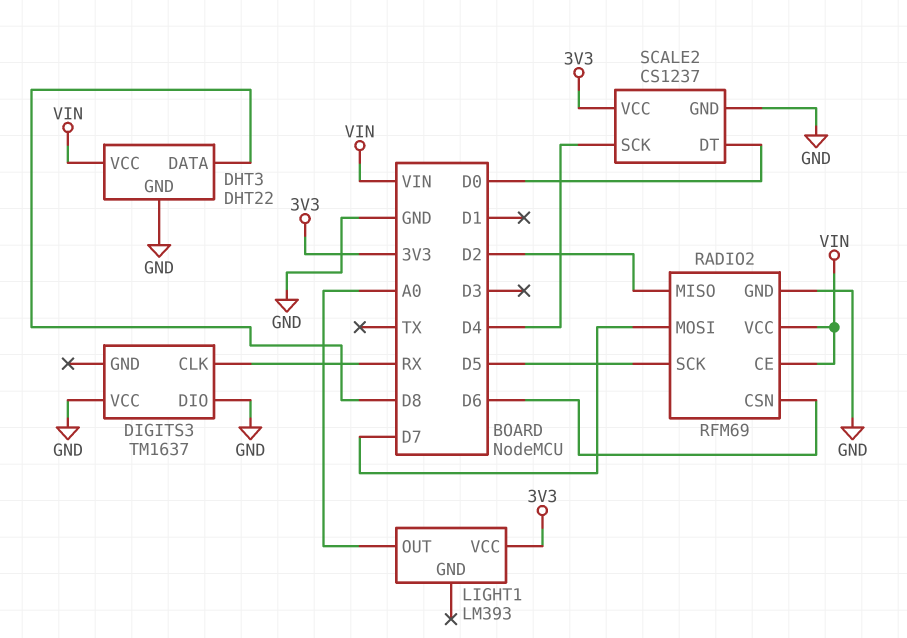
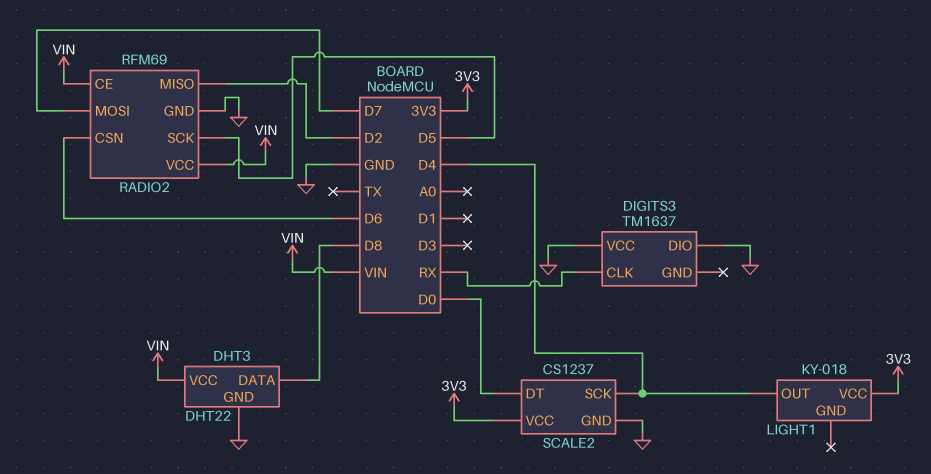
LIGHT1: LM393 -> KY-018
LIGHT1 pin OUT: A0 -> D4

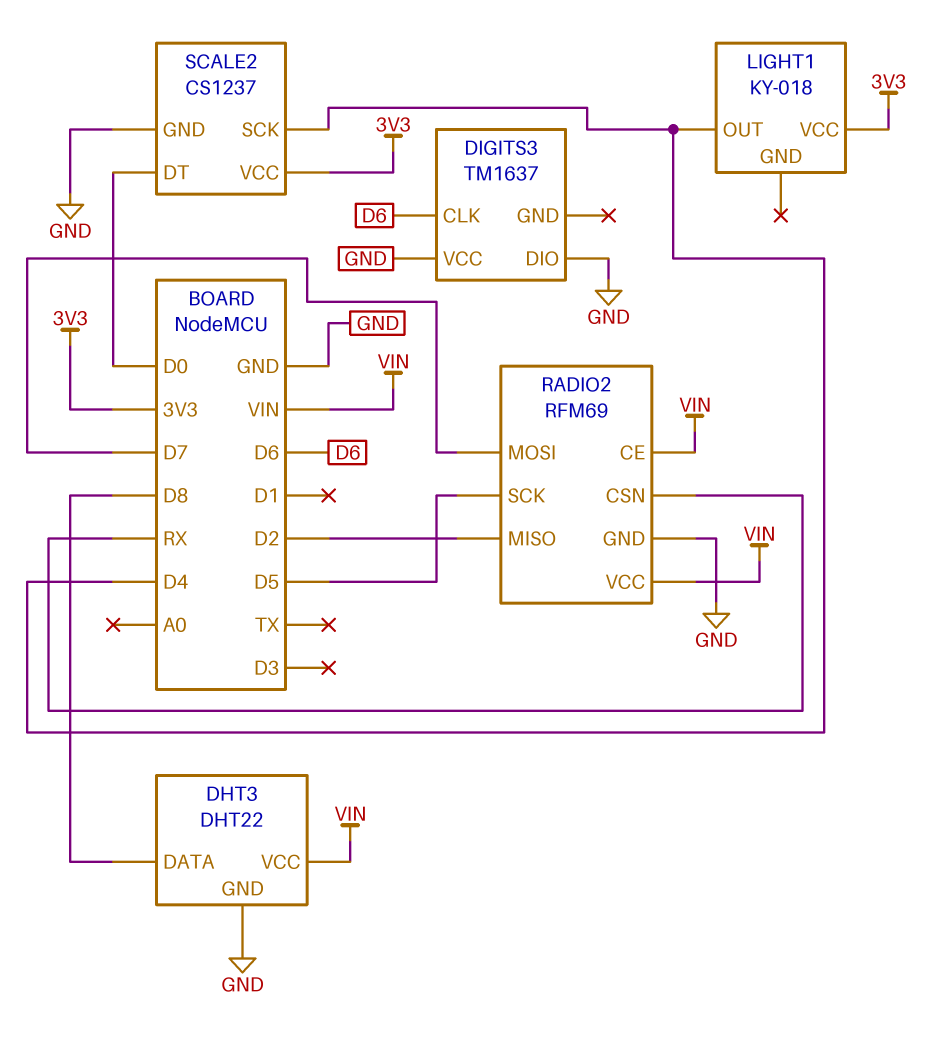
DIGITS3 pin CLK: RX -> D6
RADIO2 pin CSN: D6 -> RX

